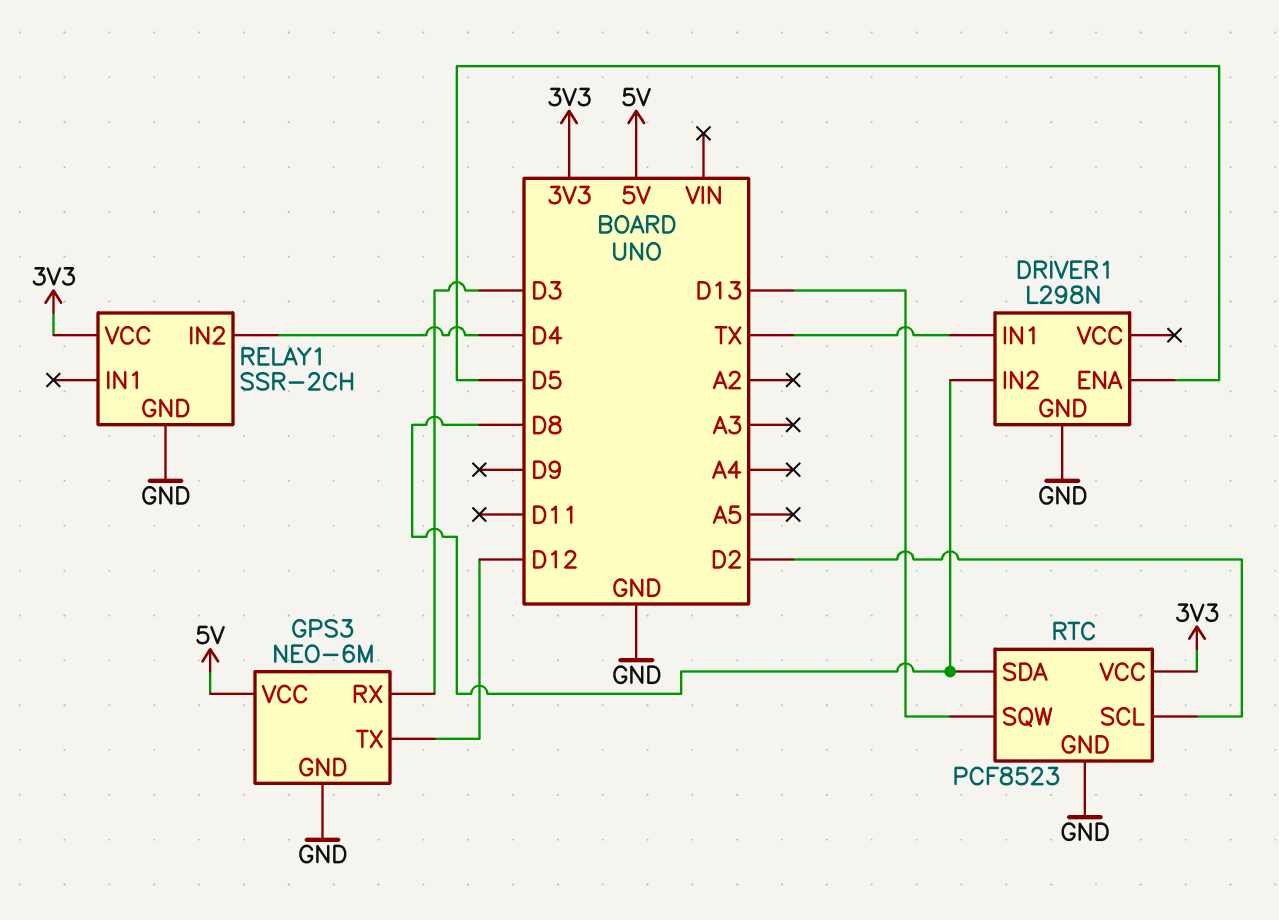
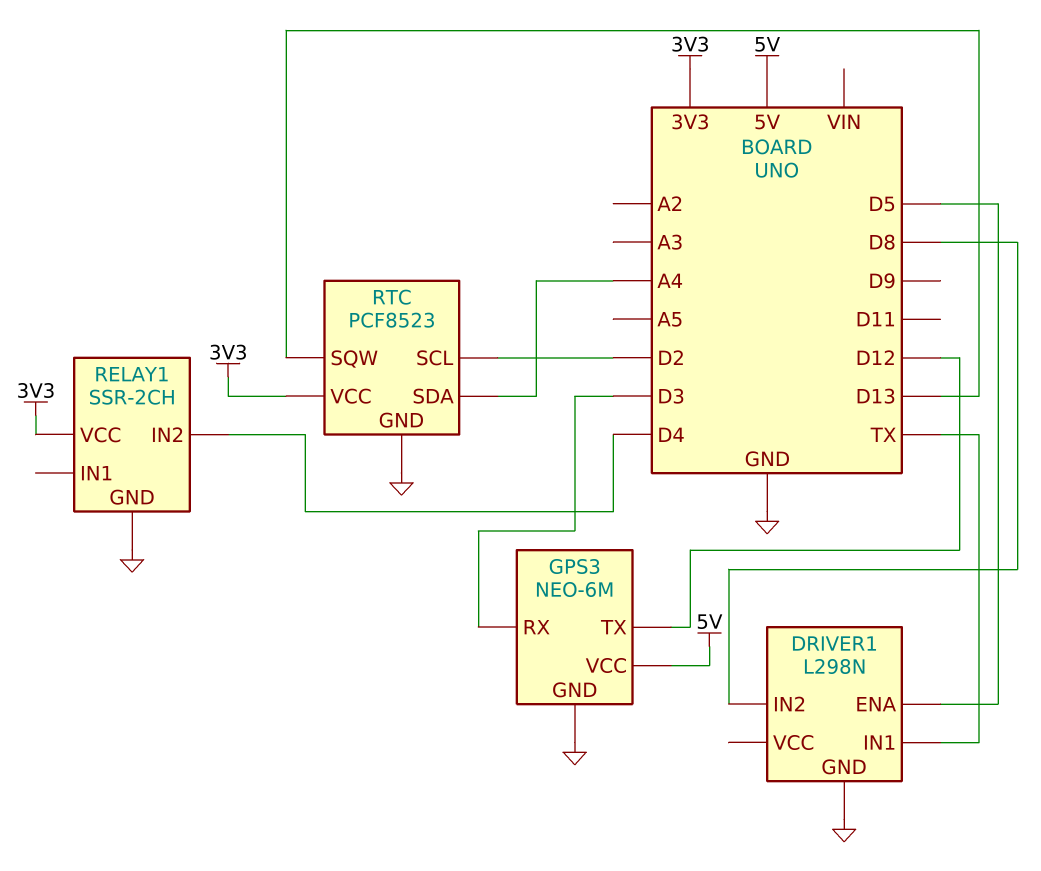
RTC pin SDA: D8 -> A4

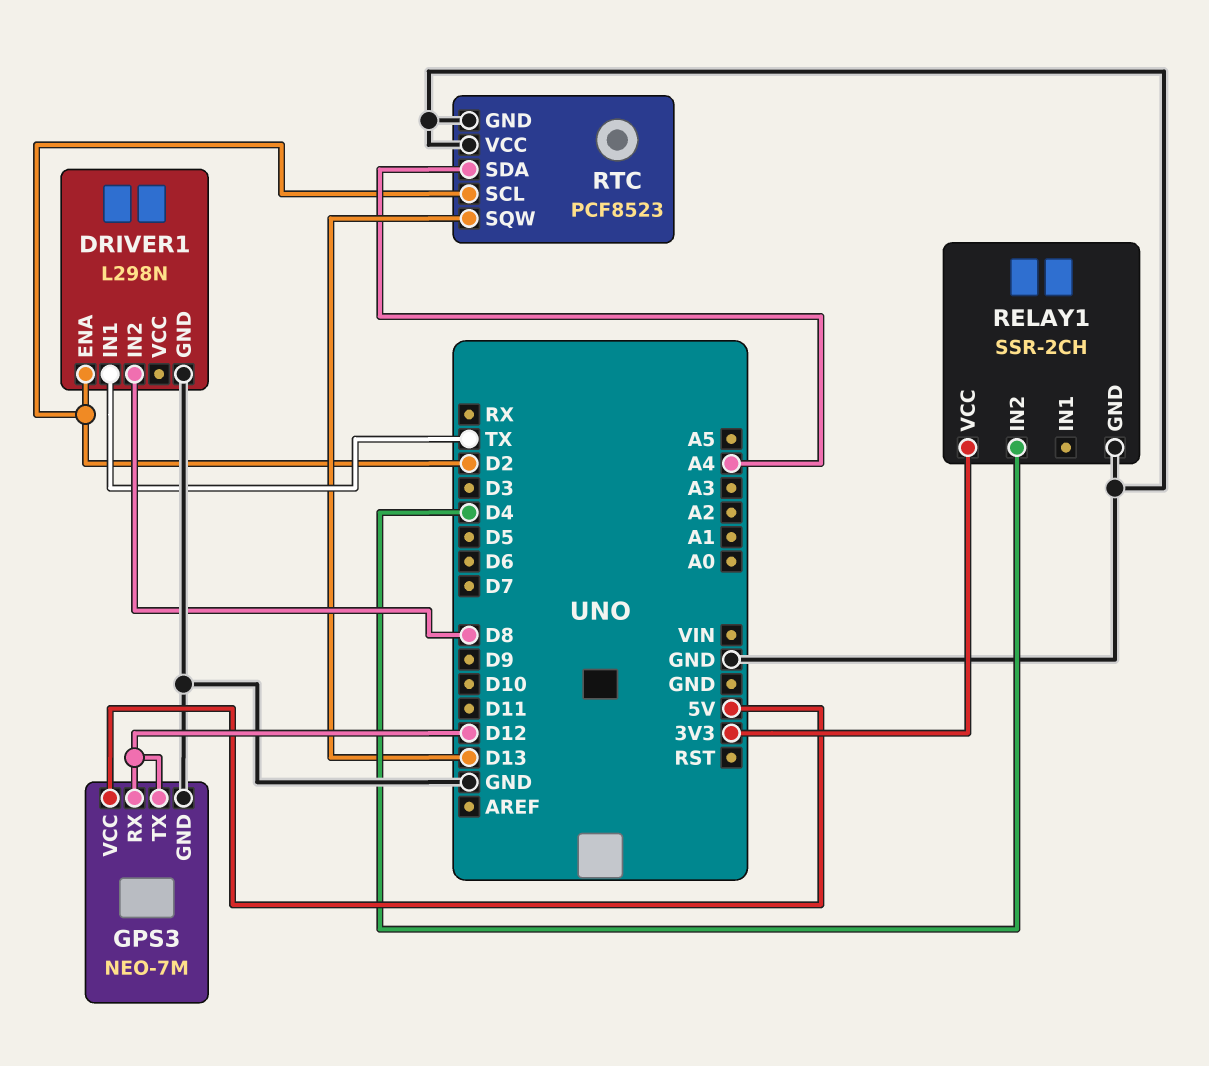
DRIVER1 pin ENA: D5 -> D2
GPS3: NEO-6M -> NEO-7M
GPS3 pin RX: D3 -> D12
RTC pin VCC: 3V3 -> GND

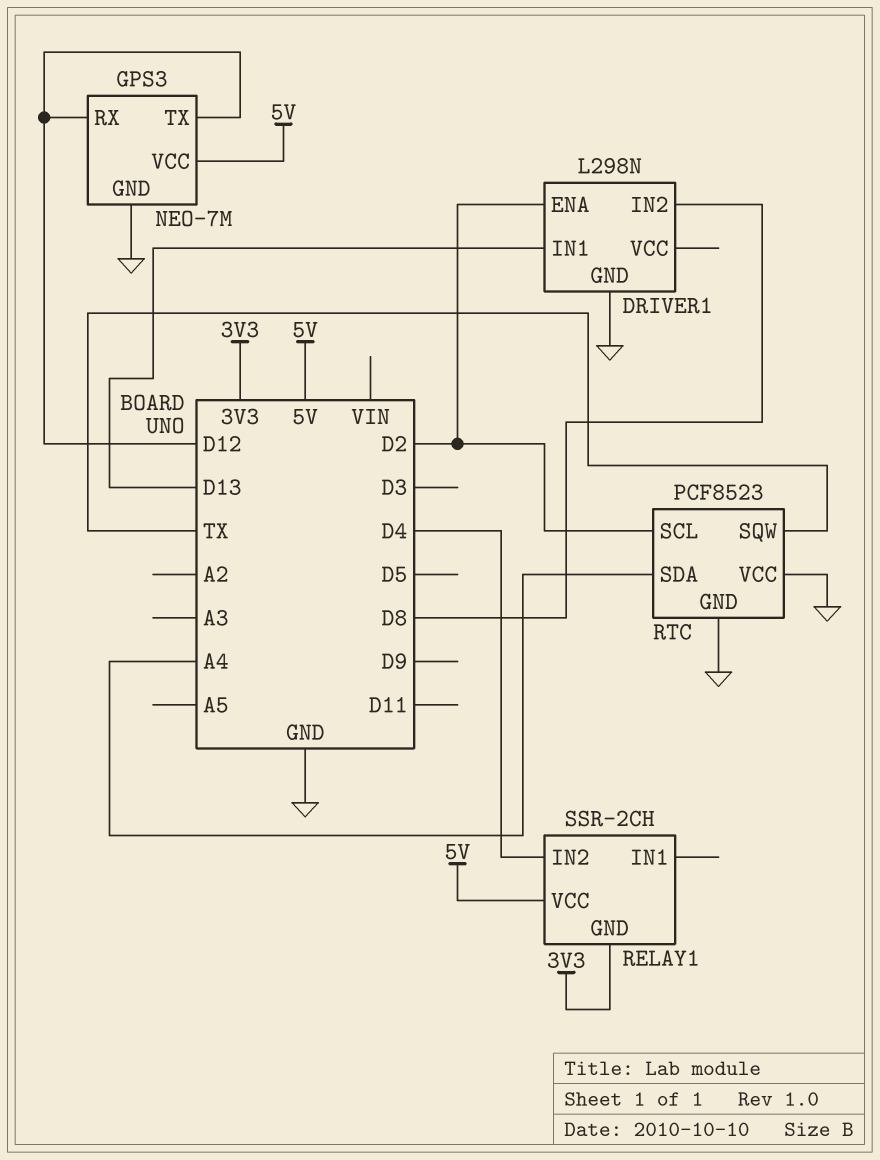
DRIVER1 pin IN1: TX -> D13
RELAY1 pin GND: GND -> 3V3
RELAY1 pin VCC: 3V3 -> 5V
RTC pin SQW: D13 -> TX

